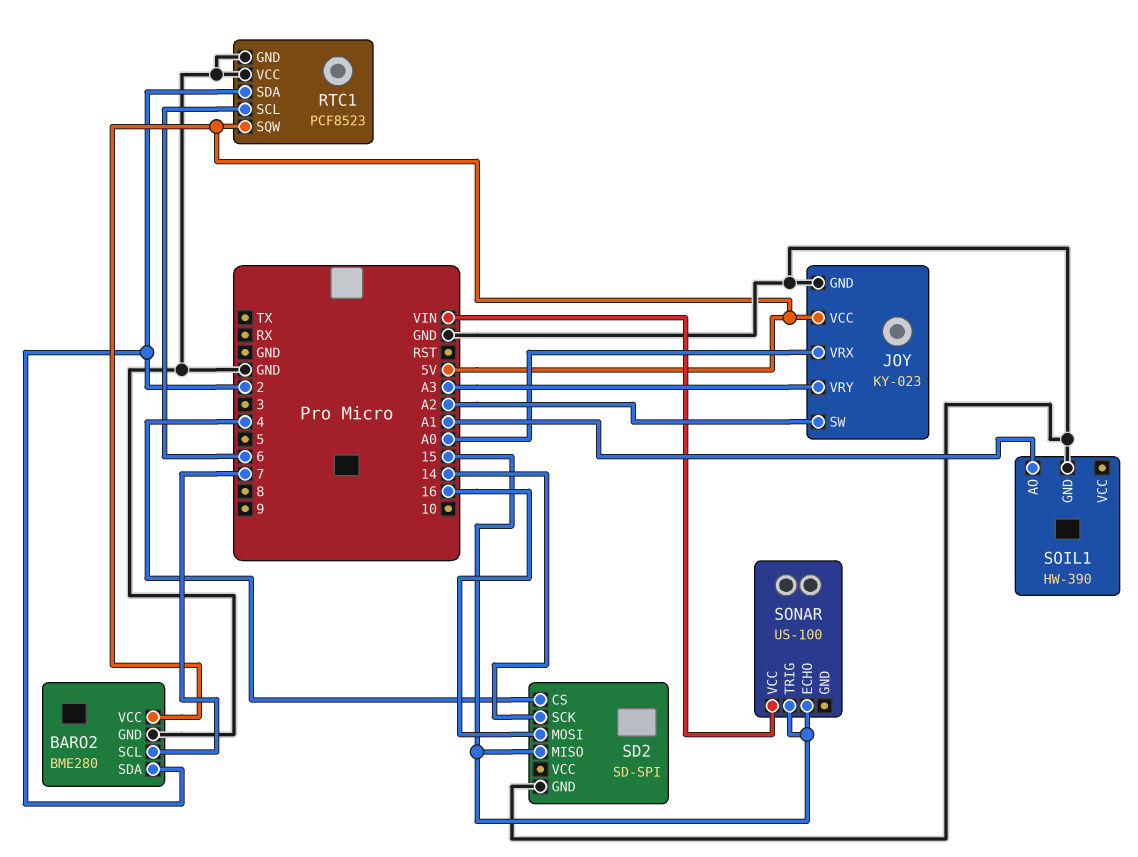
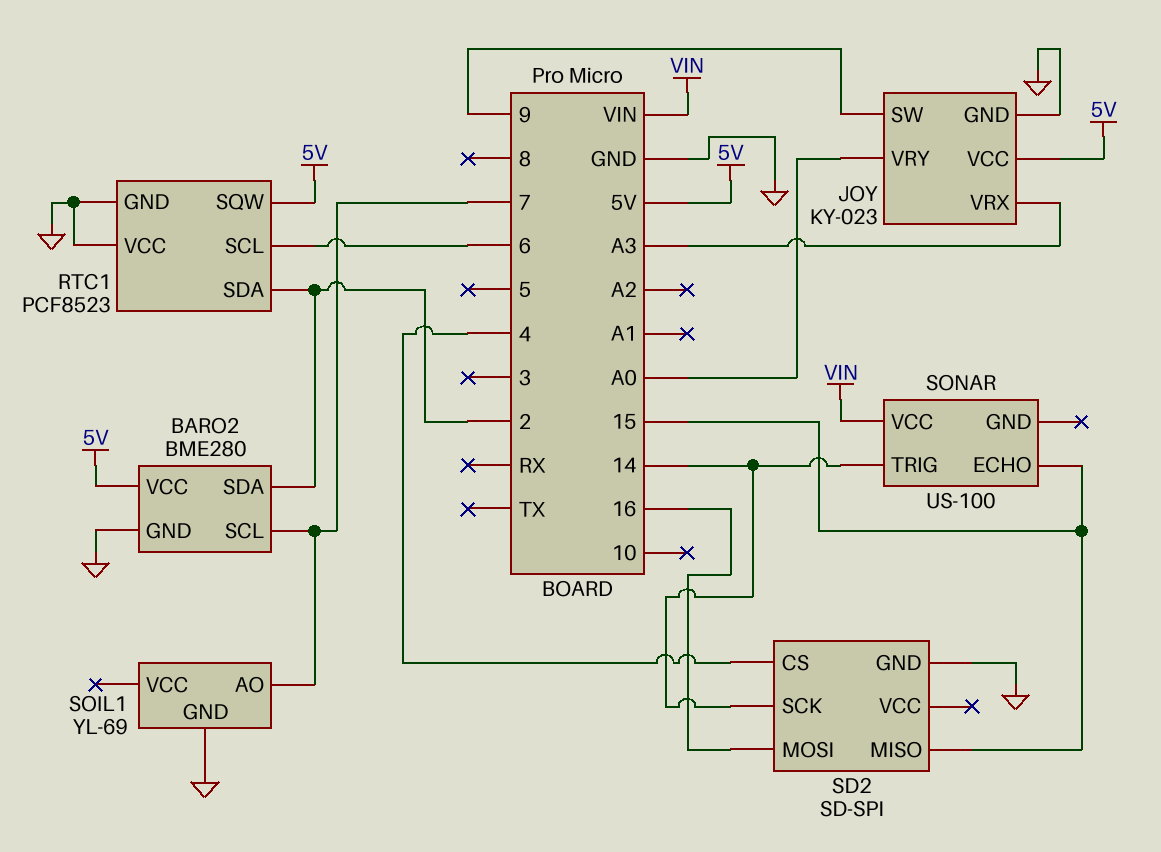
JOY pin SW: A2 -> 9
JOY pin VRX: A0 -> A3
JOY pin VRY: A3 -> A0
SOIL1: HW-390 -> YL-69
SOIL1 pin AO: A1 -> 7
SONAR pin TRIG: 15 -> 14

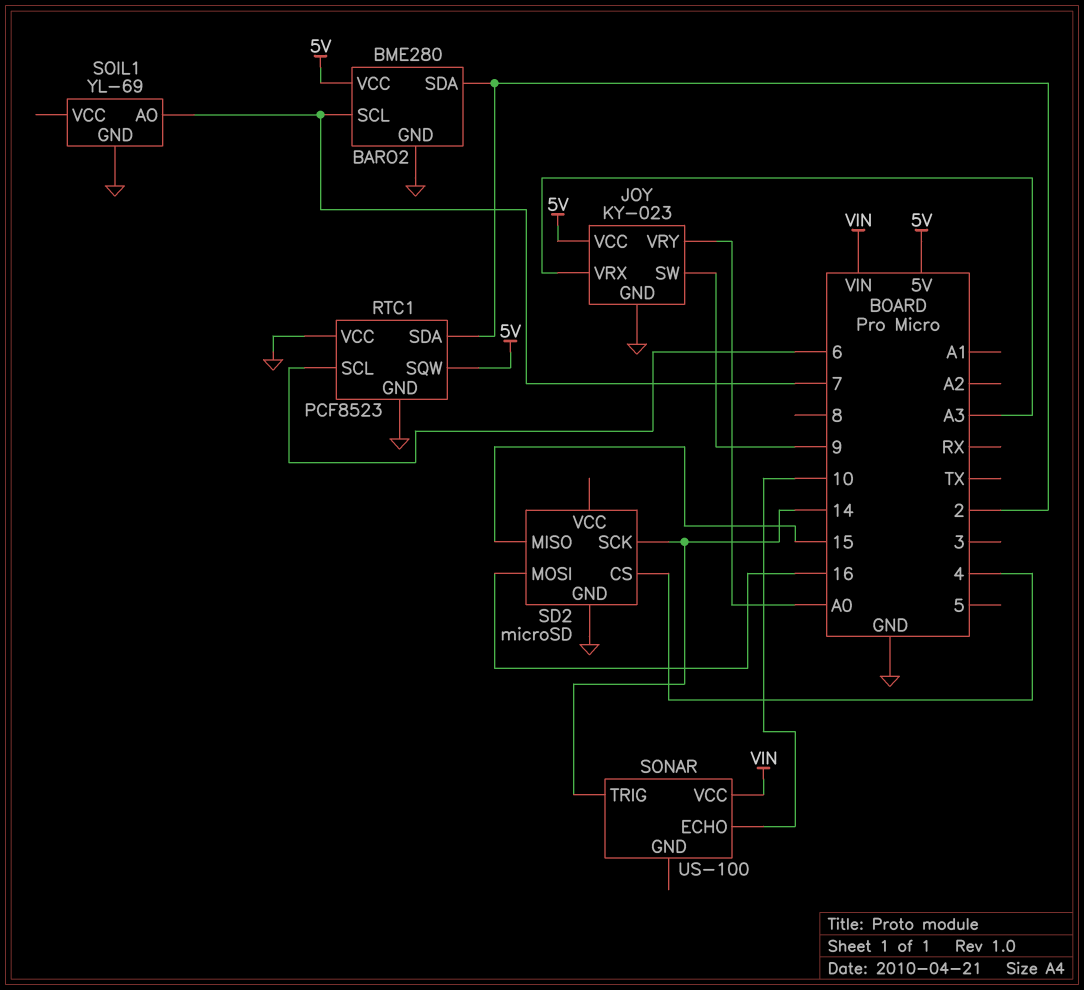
SD2: SD-SPI -> microSD
SONAR pin ECHO: 15 -> 10

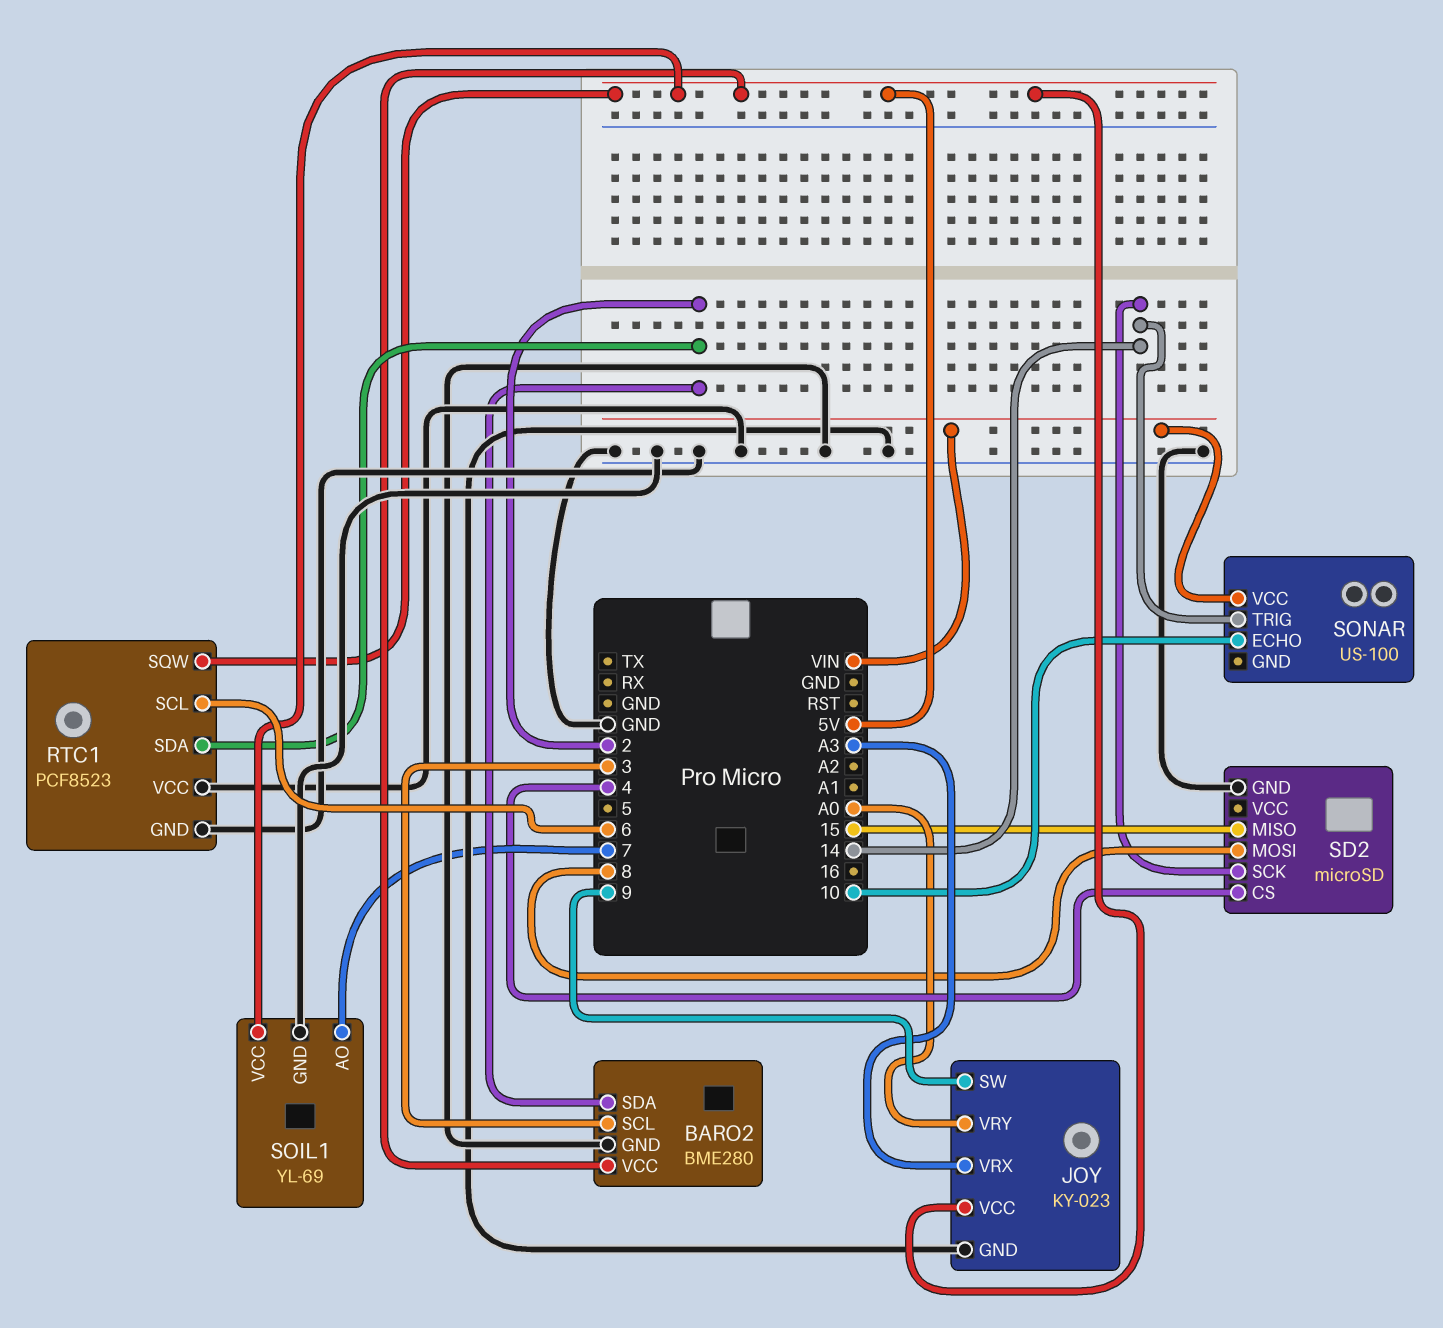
BARO2 pin SCL: 7 -> 3
SD2 pin MOSI: 16 -> 8
SOIL1 pin VCC: none -> 5V

